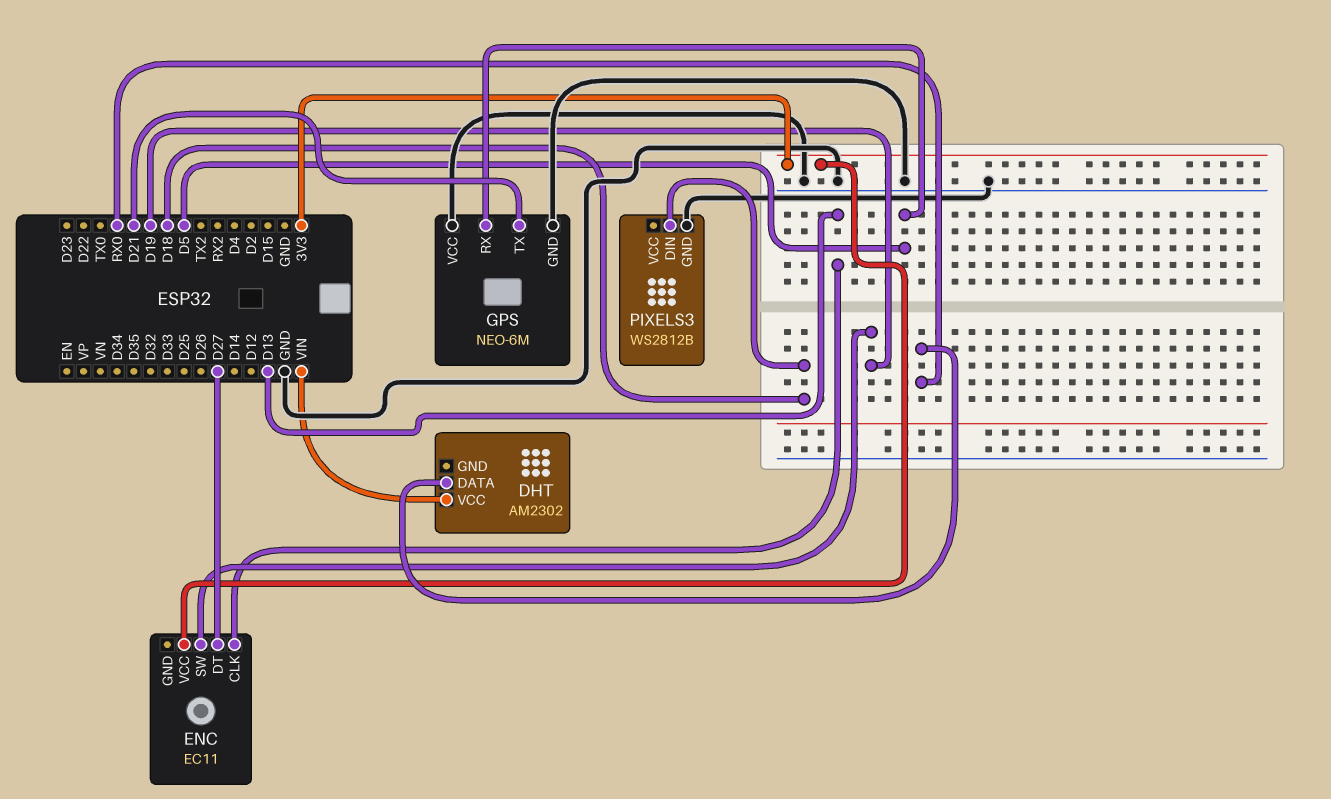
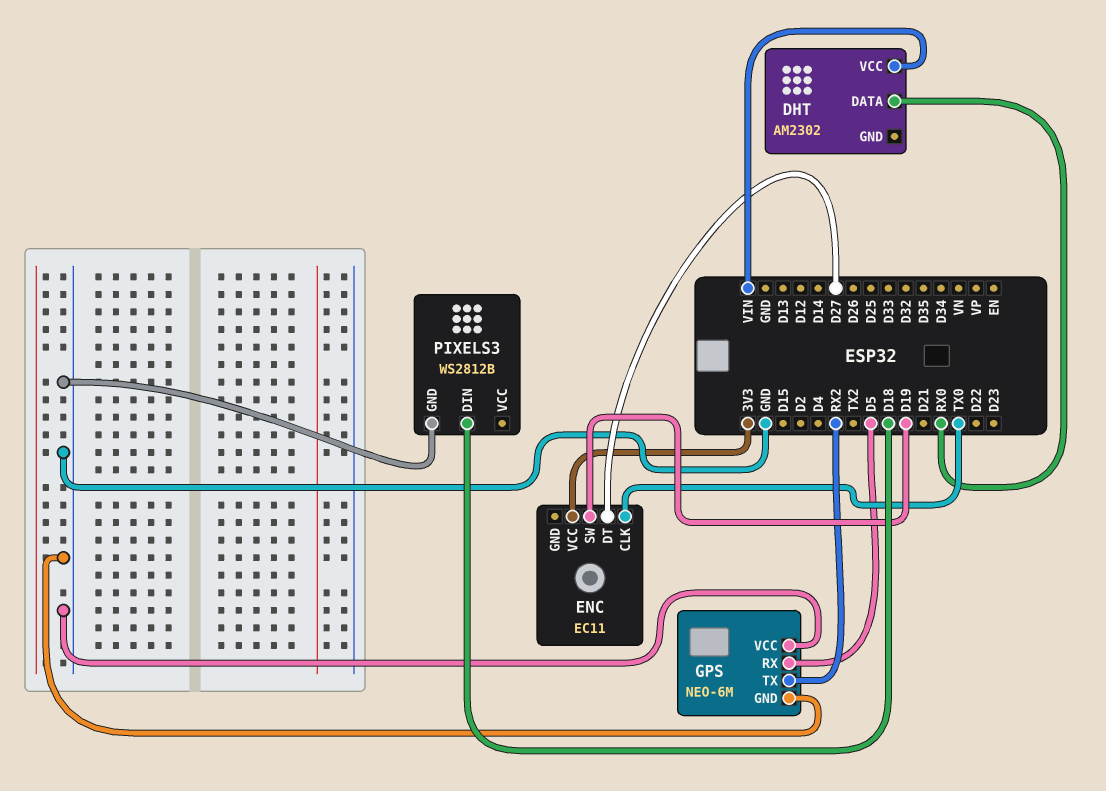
ENC pin CLK: D13 -> TX0
GPS pin TX: D21 -> RX2

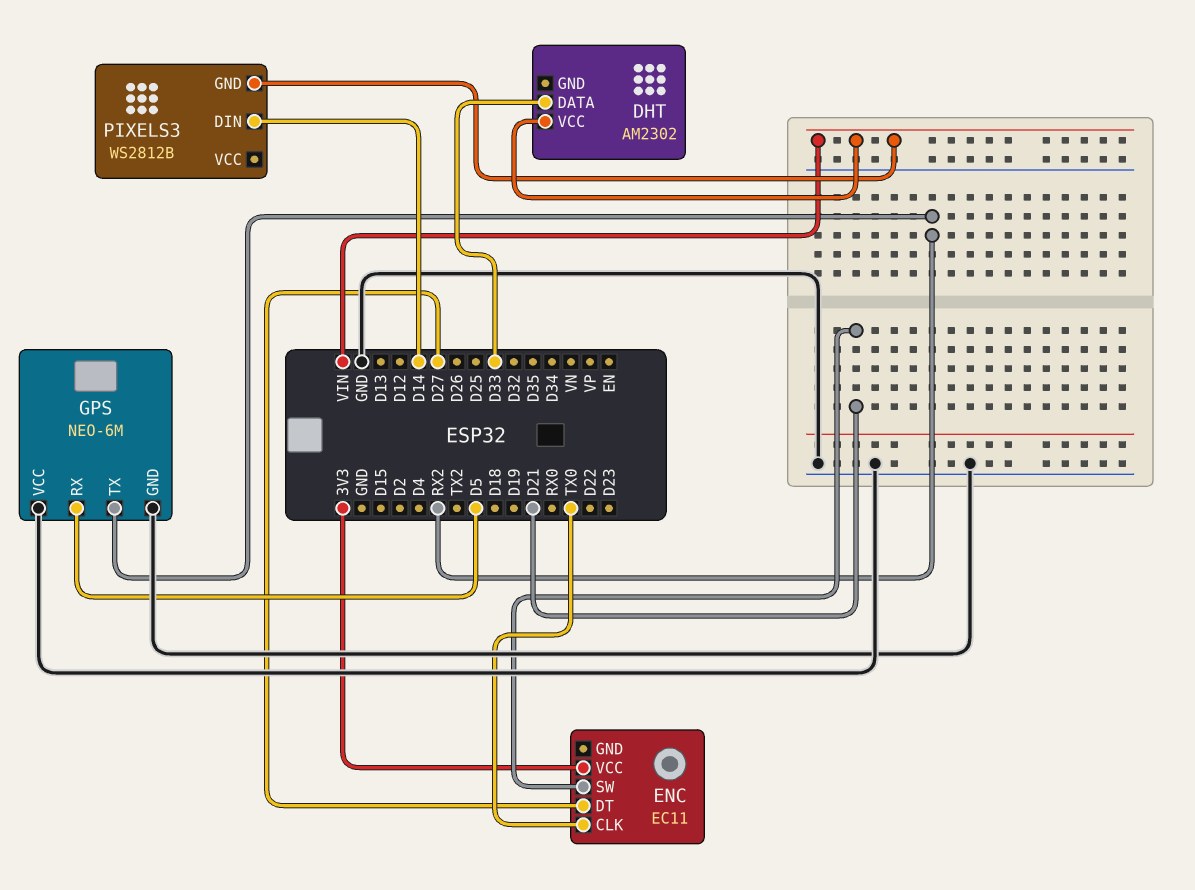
DHT pin DATA: RX0 -> D33
ENC pin SW: D19 -> D21
PIXELS3 pin DIN: D18 -> D14
PIXELS3 pin GND: GND -> VIN

